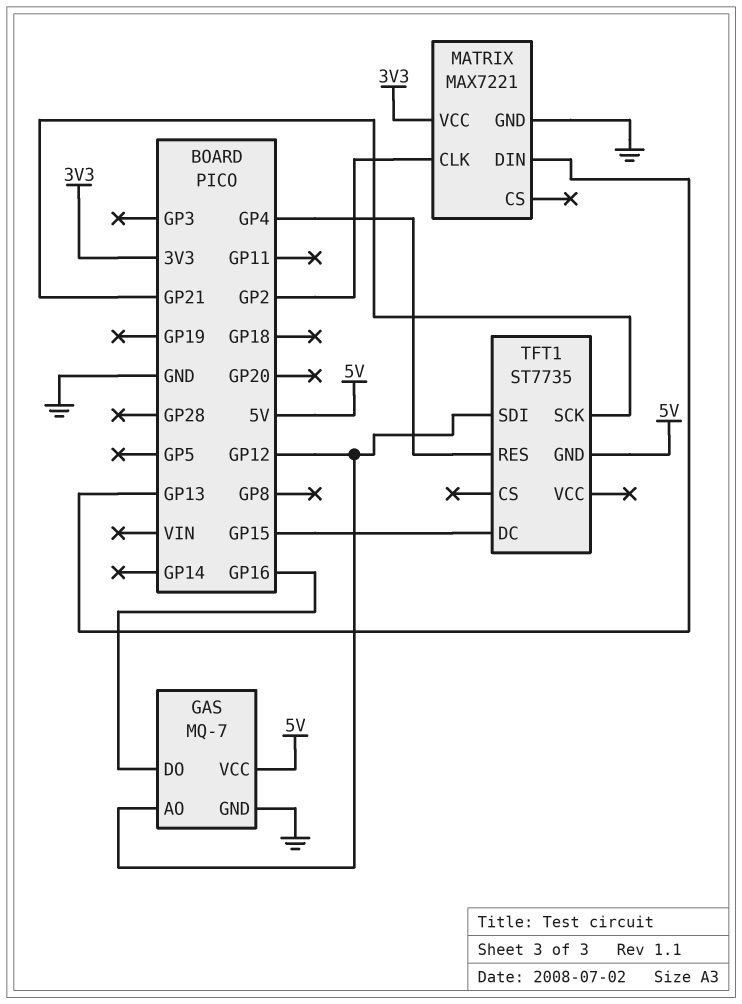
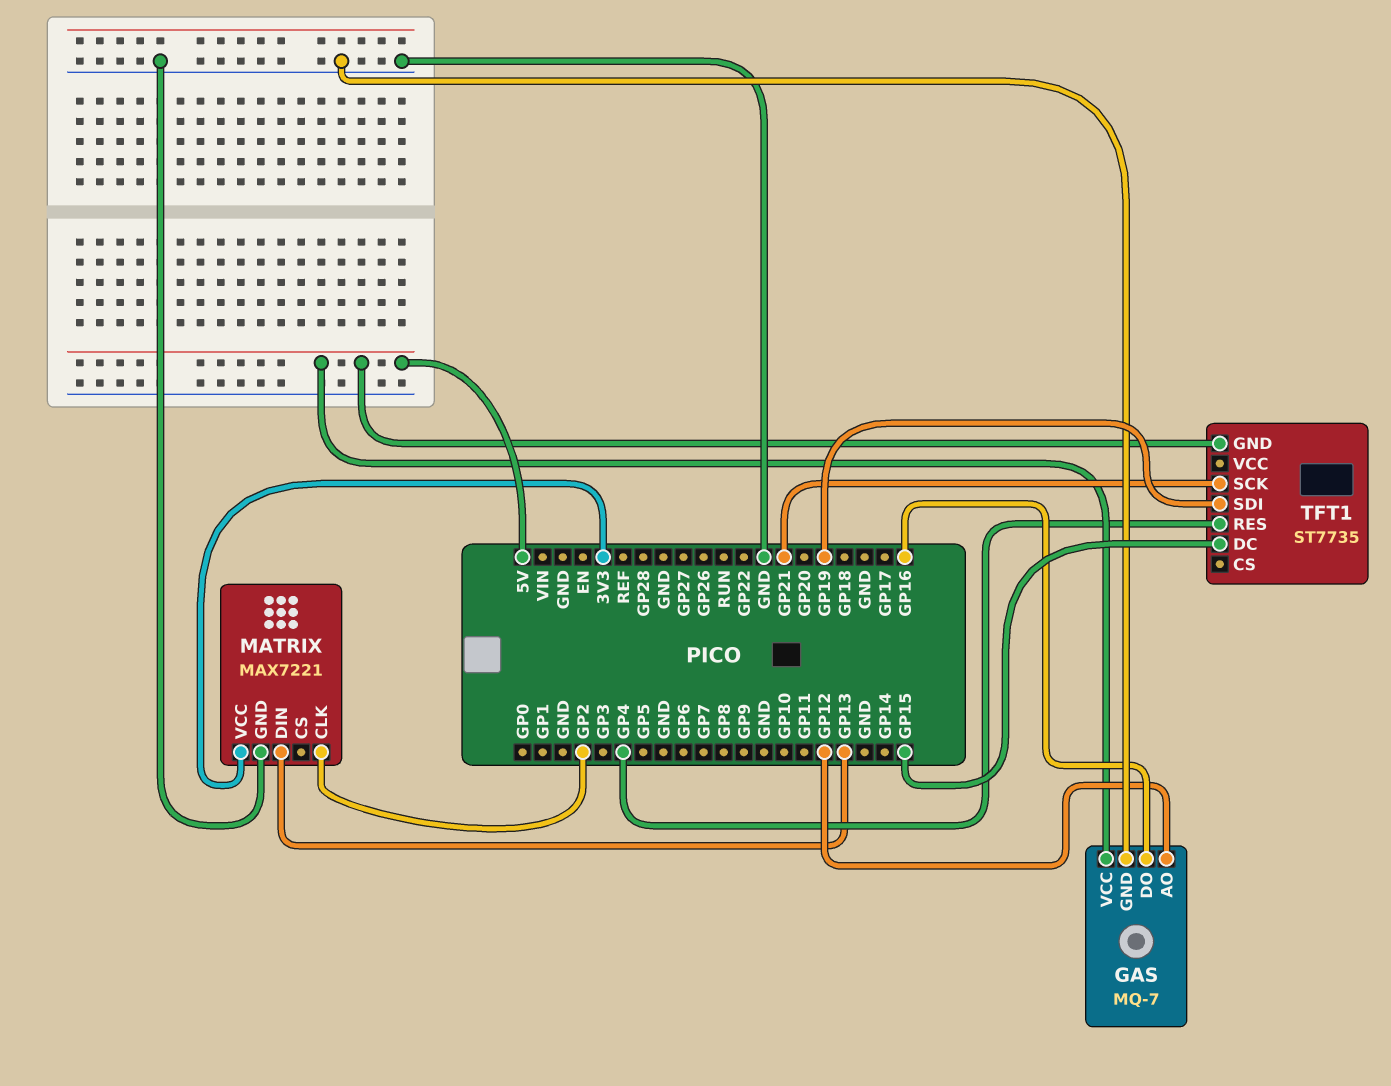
TFT1 pin SDI: GP12 -> GP19

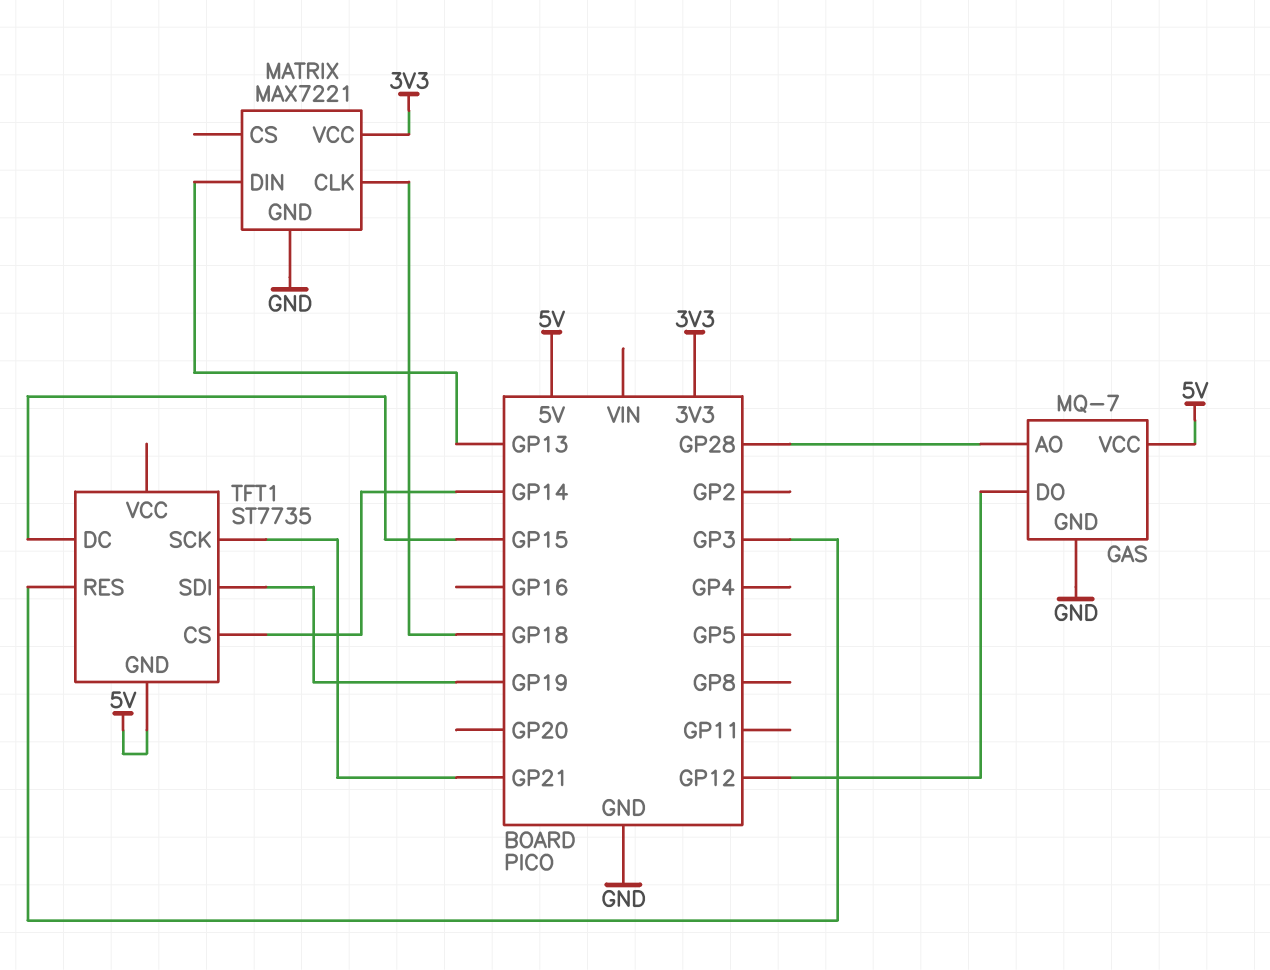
GAS pin AO: GP12 -> GP28
GAS pin DO: GP16 -> GP12
MATRIX pin CLK: GP2 -> GP18
TFT1 pin CS: none -> GP14
TFT1 pin RES: GP4 -> GP3

